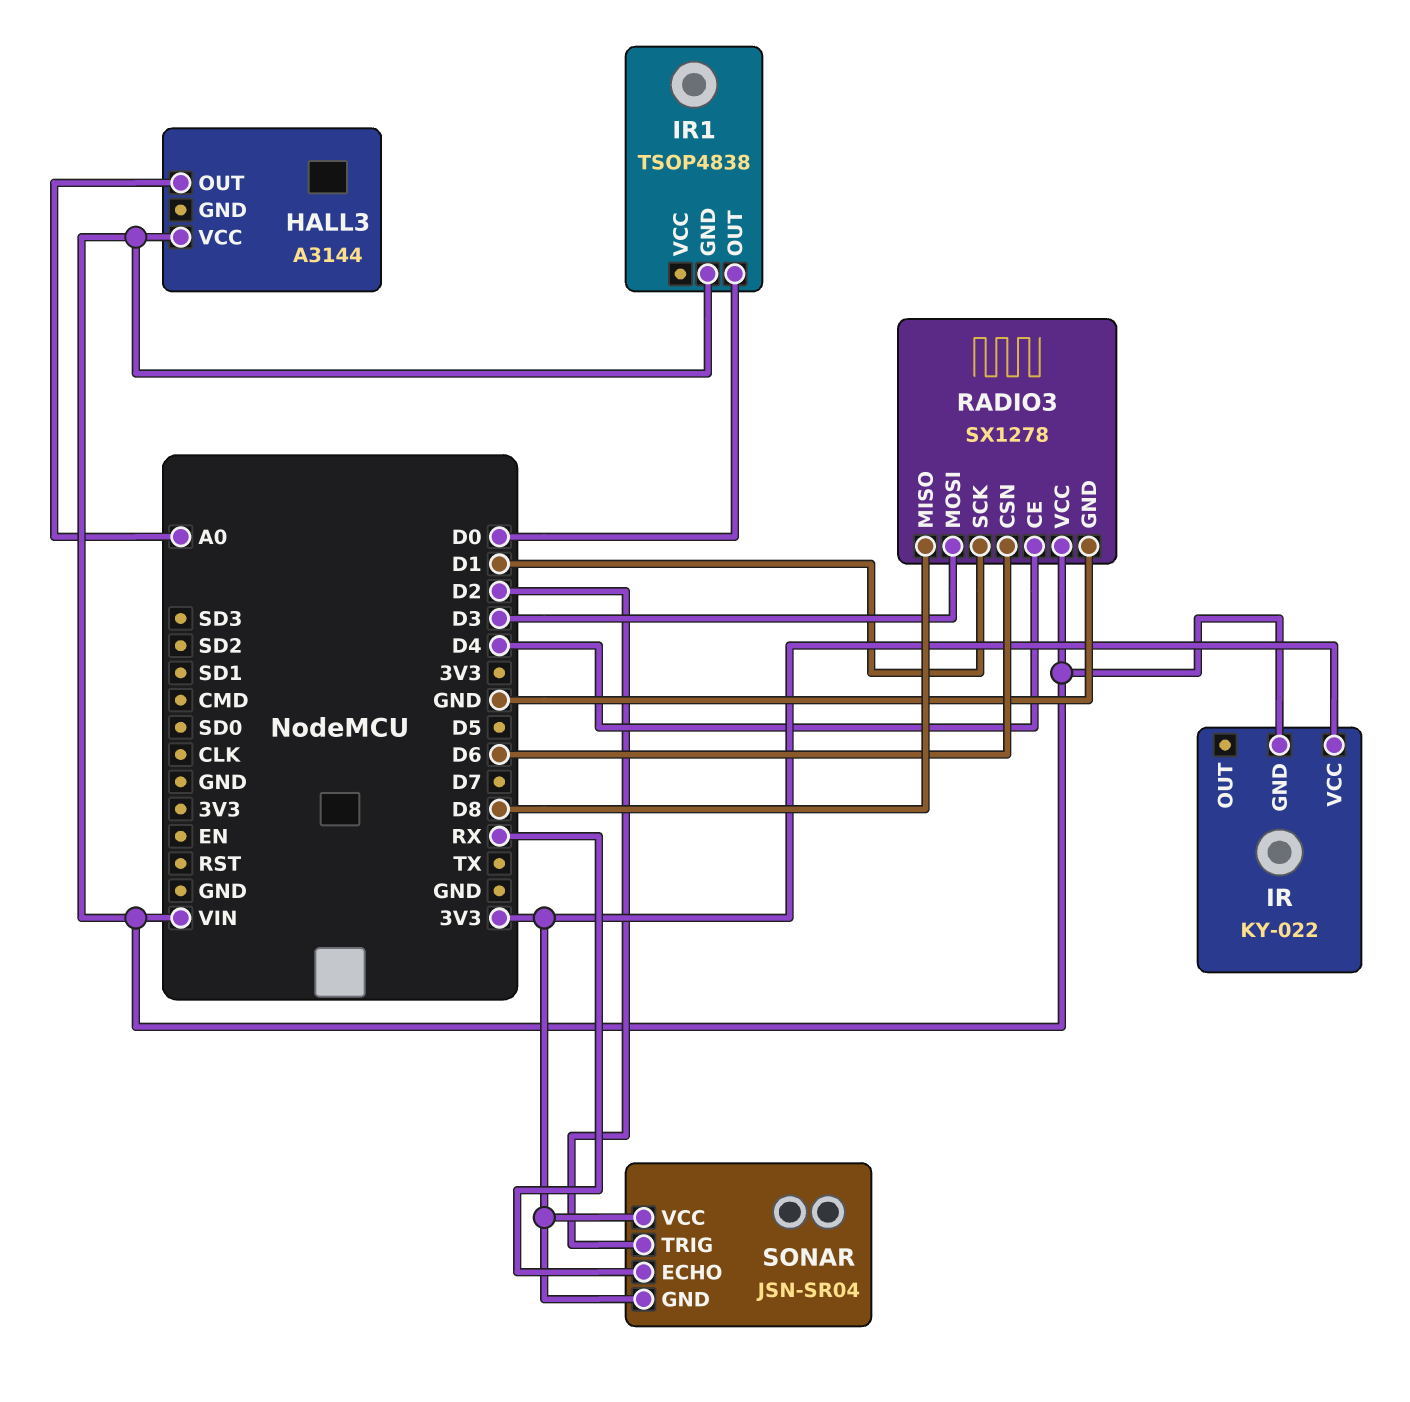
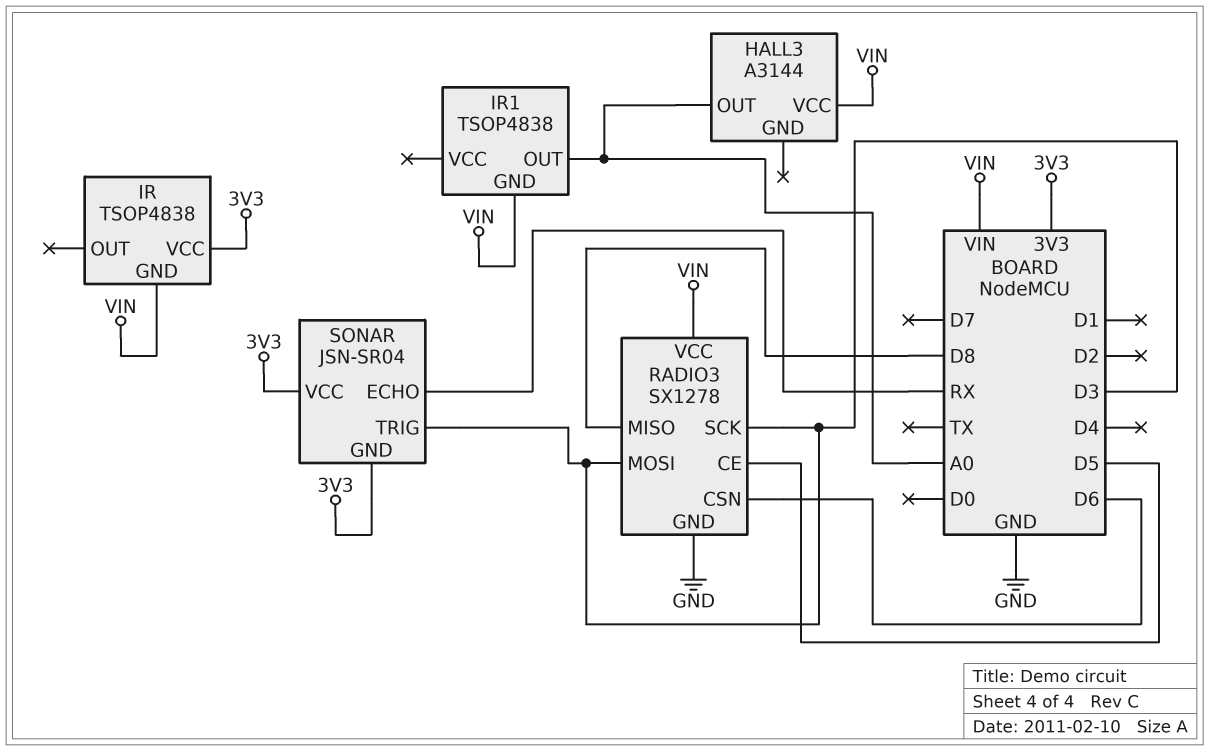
IR: KY-022 -> TSOP4838
IR1 pin OUT: D0 -> A0
RADIO3 pin CE: D4 -> D5
RADIO3 pin SCK: D1 -> D3
SONAR pin TRIG: D2 -> D3

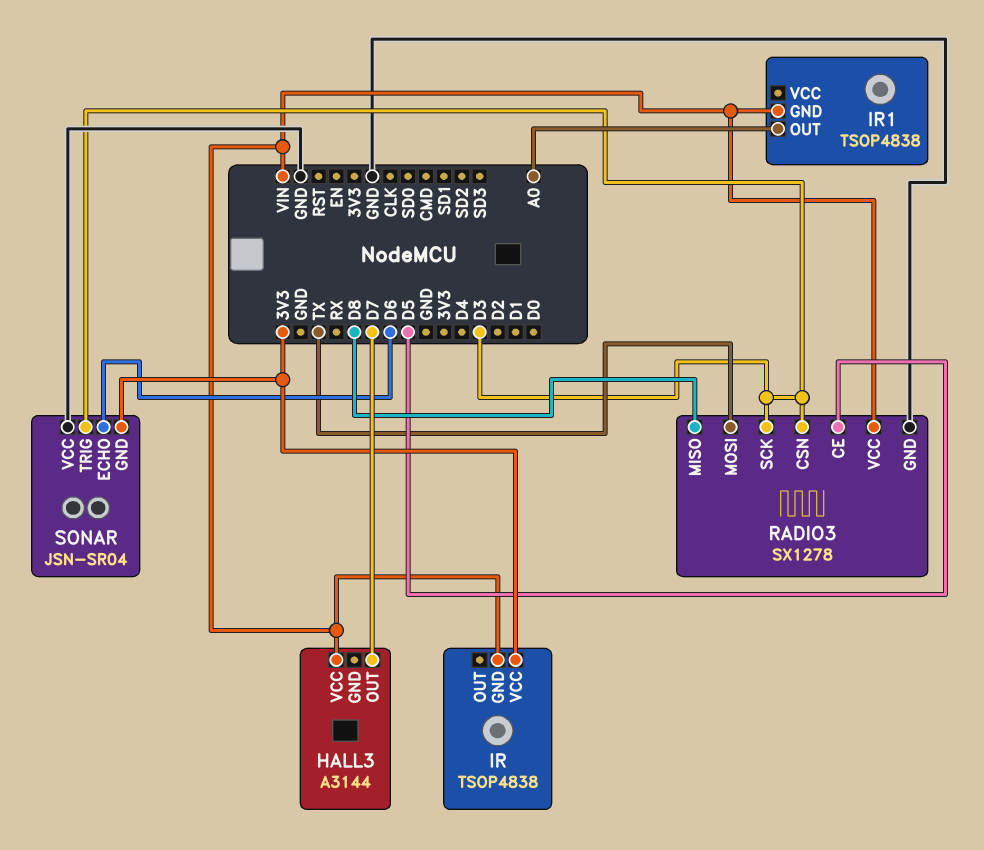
HALL3 pin OUT: A0 -> D7
RADIO3 pin CSN: D6 -> D3
RADIO3 pin MOSI: D3 -> TX
SONAR pin ECHO: RX -> D6
SONAR pin VCC: 3V3 -> GND

